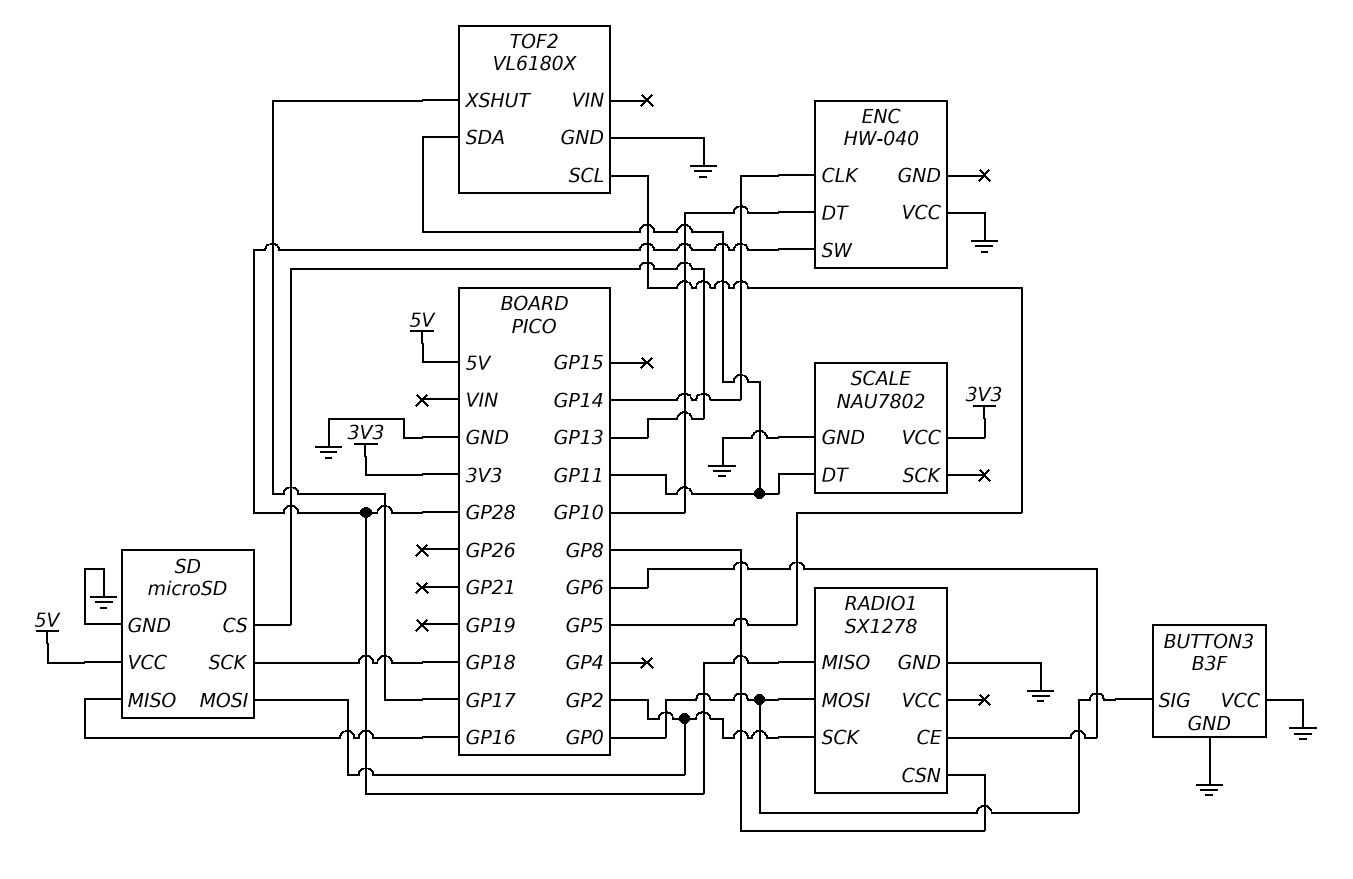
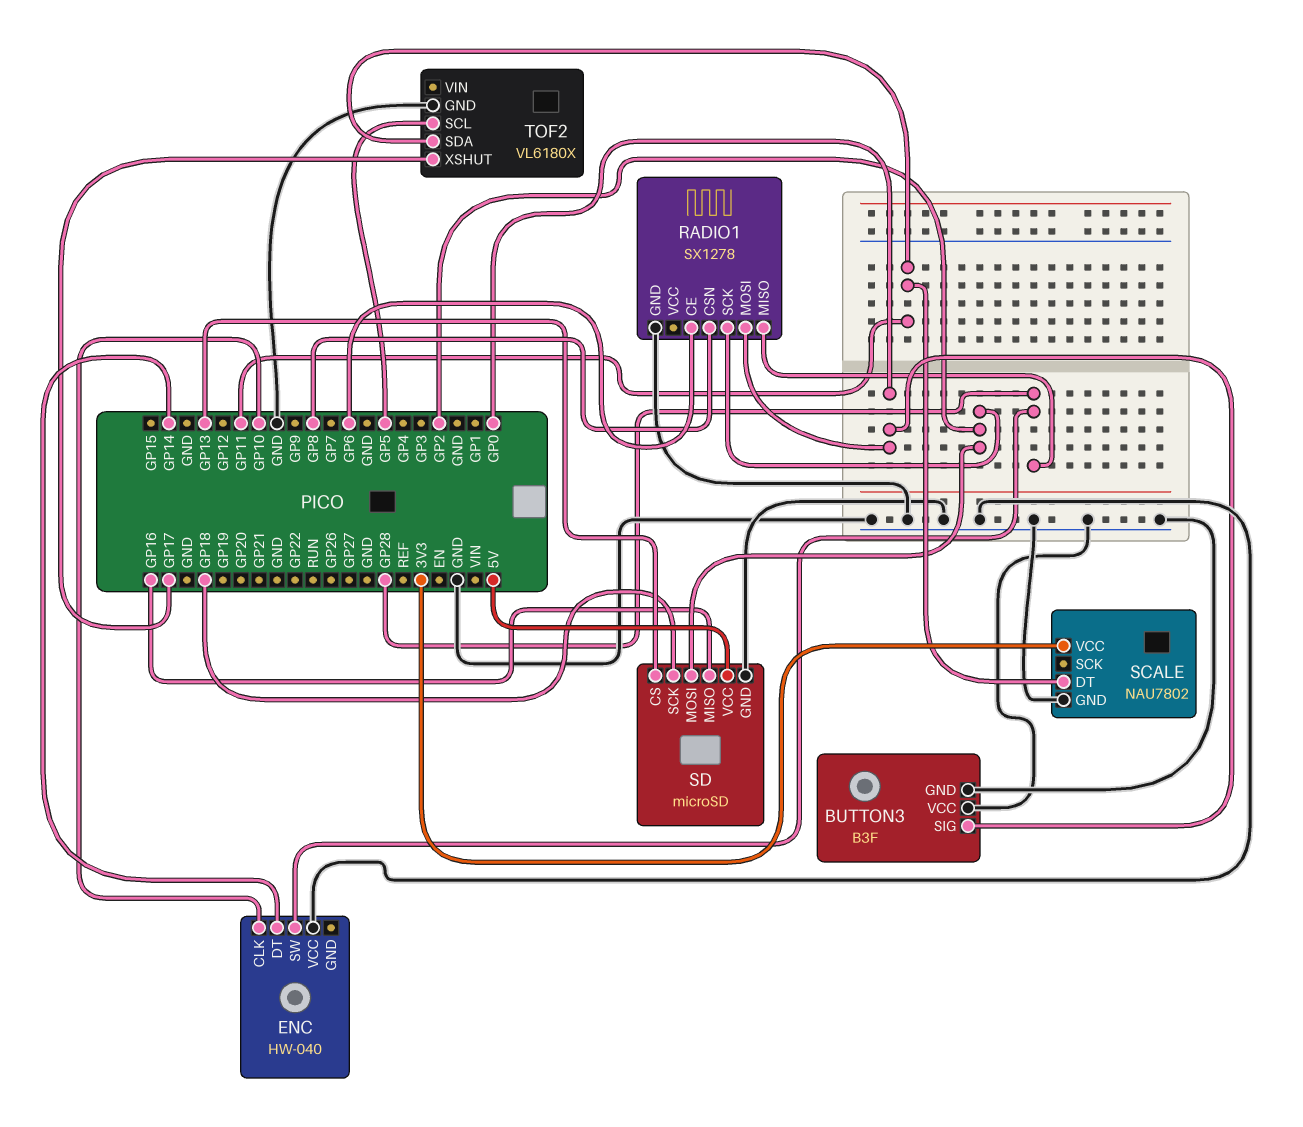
ENC pin CLK: GP14 -> GP10
ENC pin DT: GP10 -> GP14

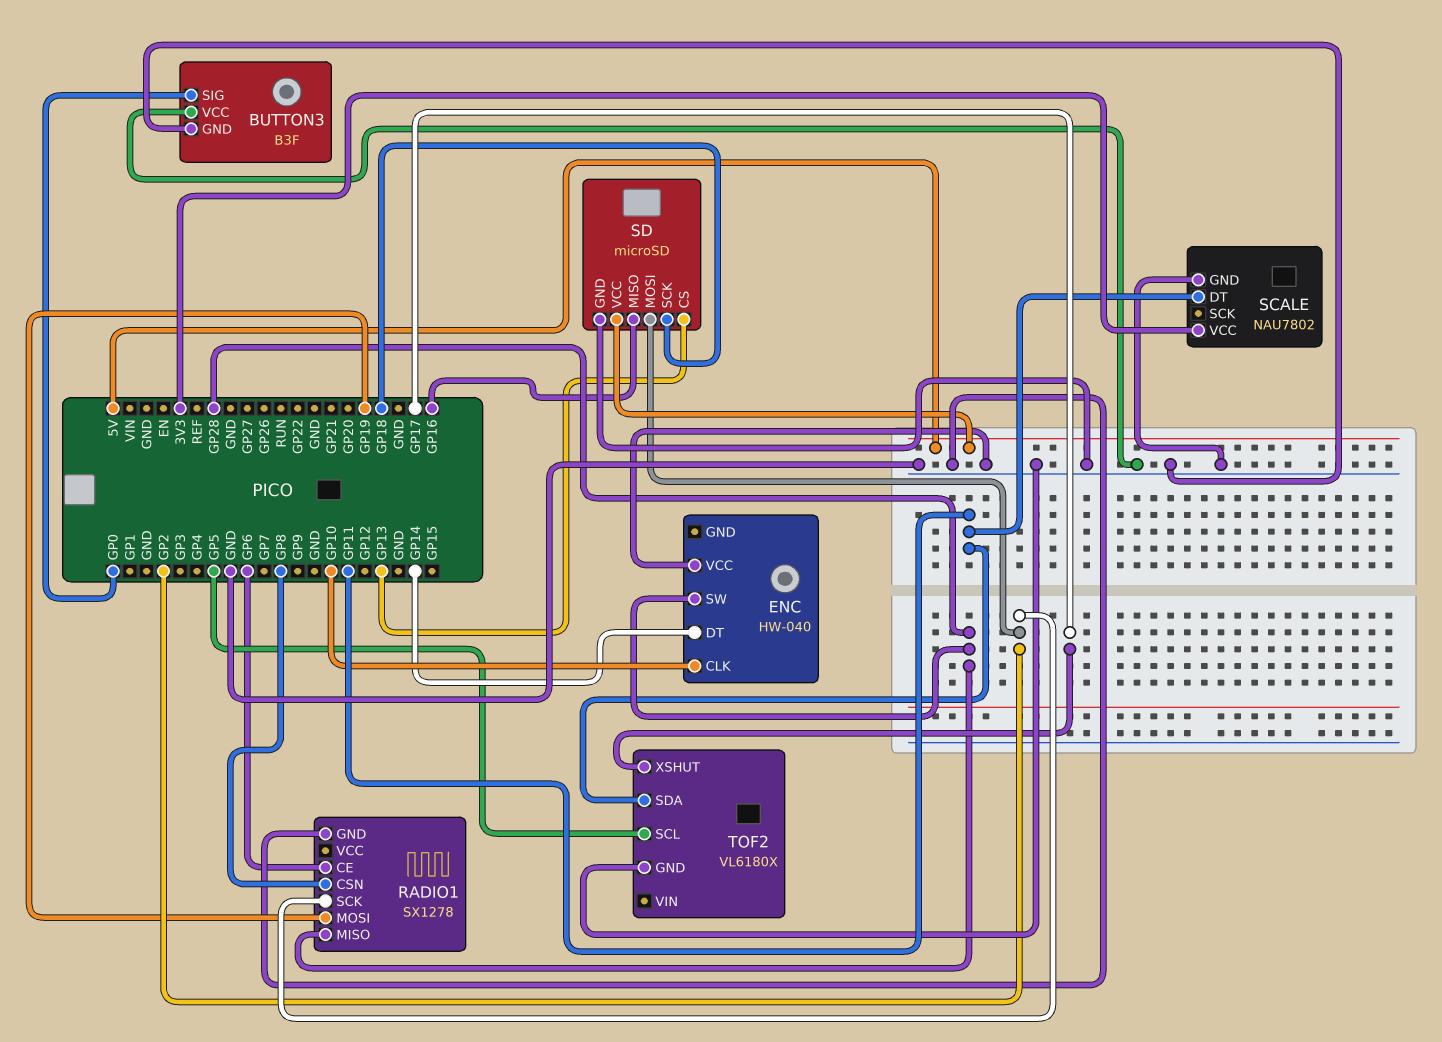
RADIO1 pin MOSI: GP0 -> GP19

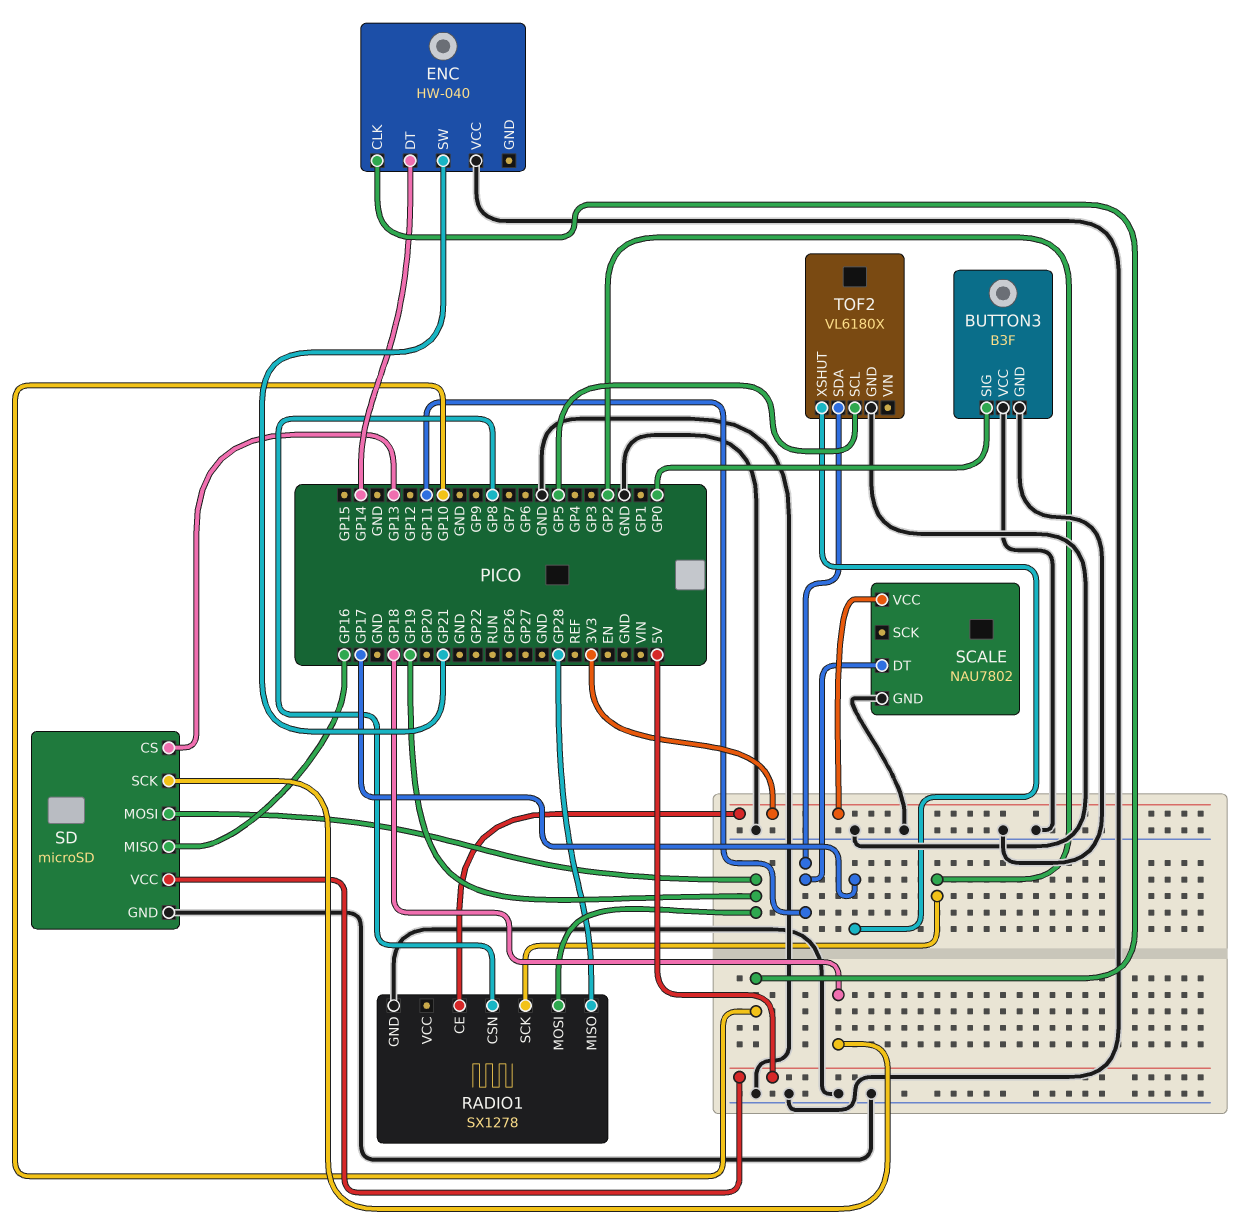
ENC pin SW: GP28 -> GP21
RADIO1 pin CE: GP6 -> 3V3
SD pin MOSI: GP2 -> GP19

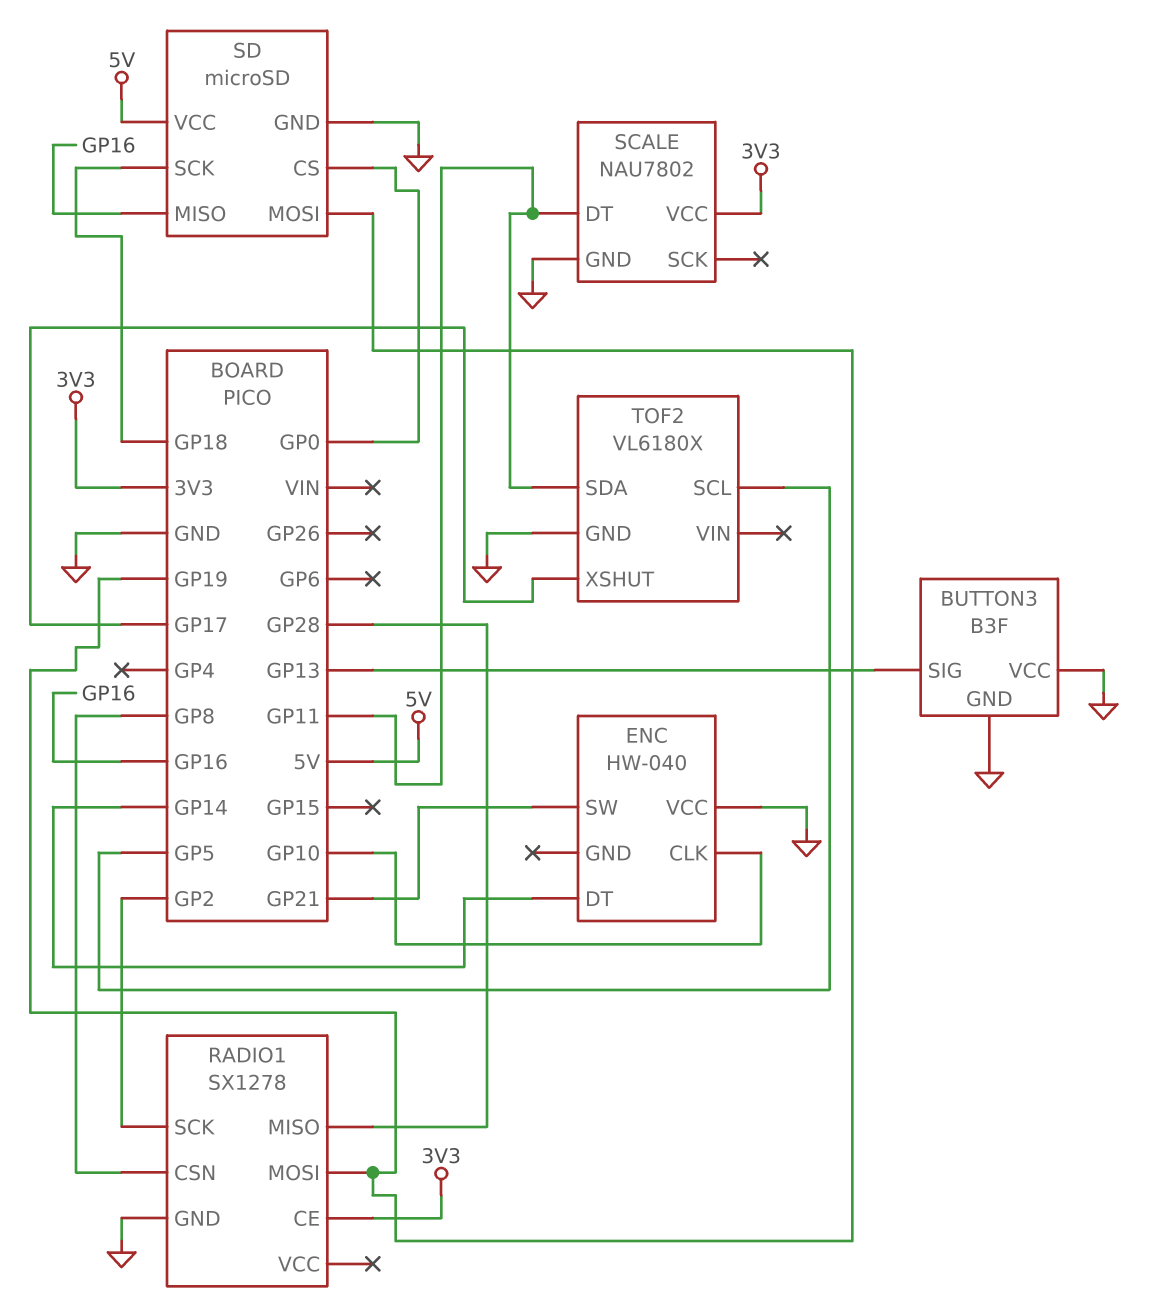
BUTTON3 pin SIG: GP0 -> GP13
SD pin CS: GP13 -> GP0

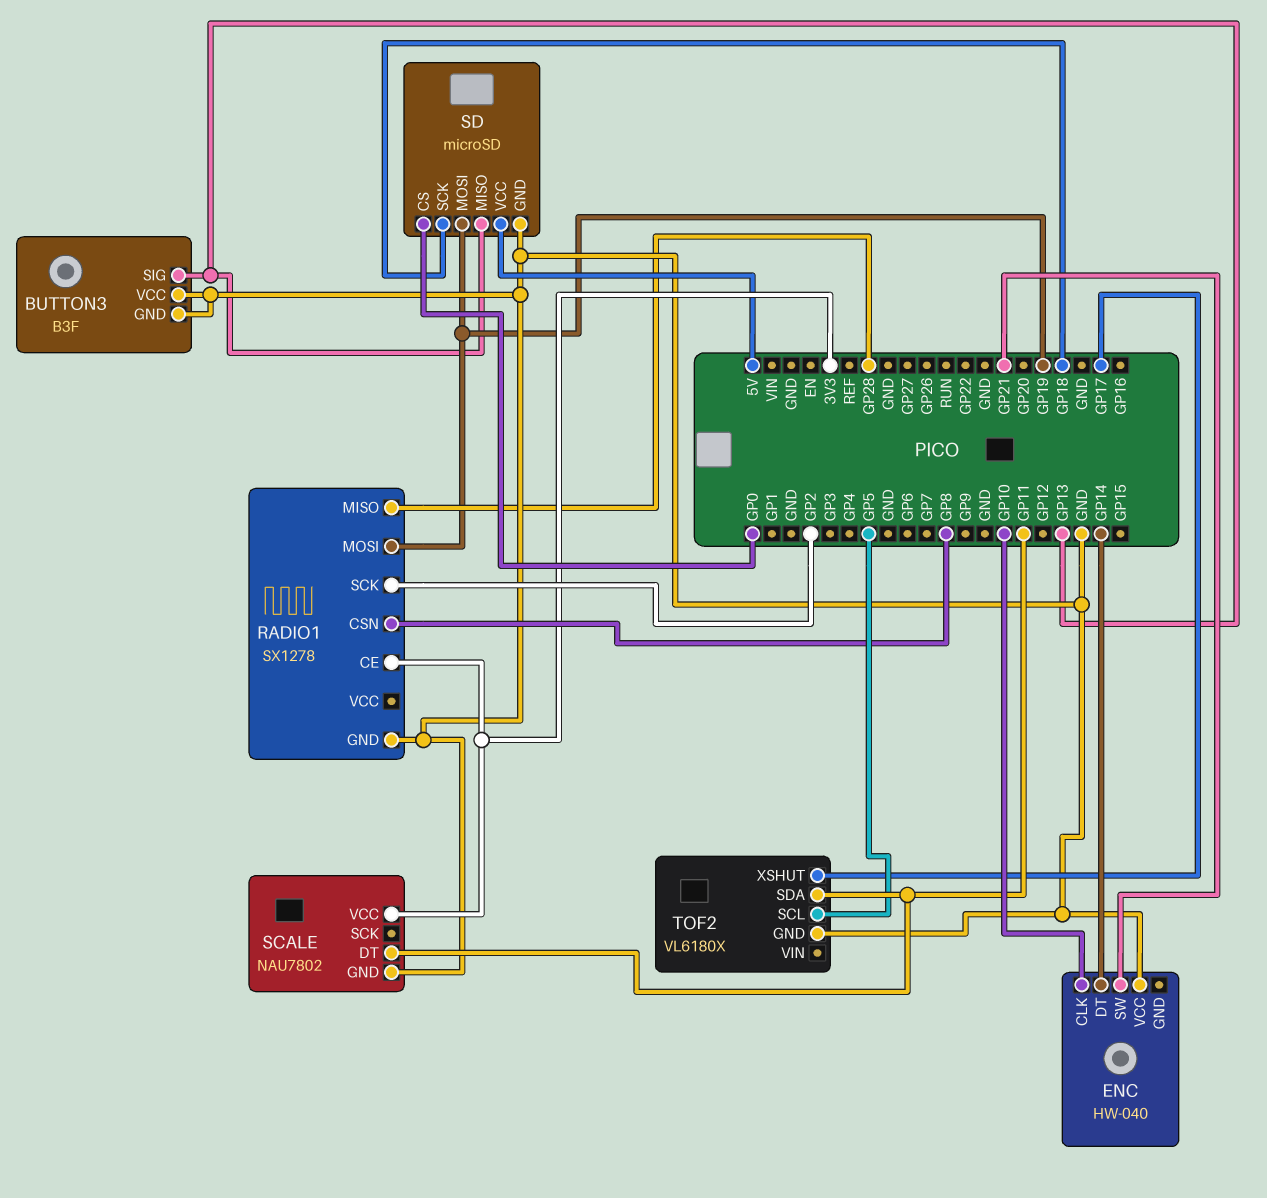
SD pin MISO: GP16 -> GP13

